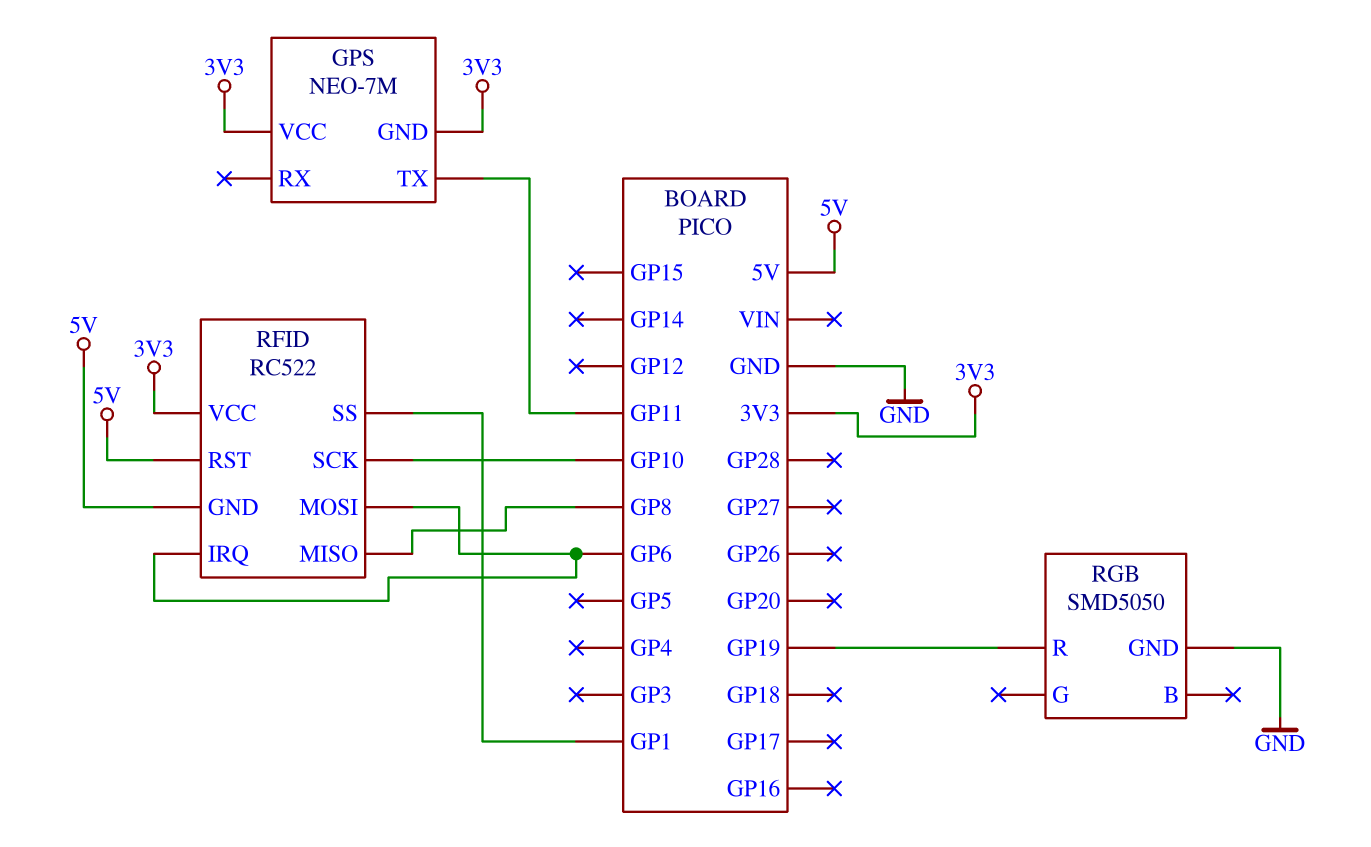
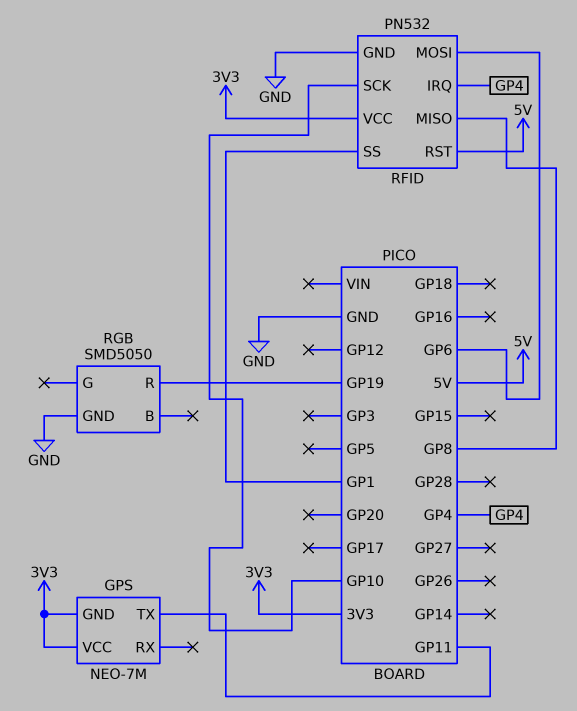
RFID: RC522 -> PN532
RFID pin GND: 5V -> GND
RFID pin IRQ: GP6 -> GP4

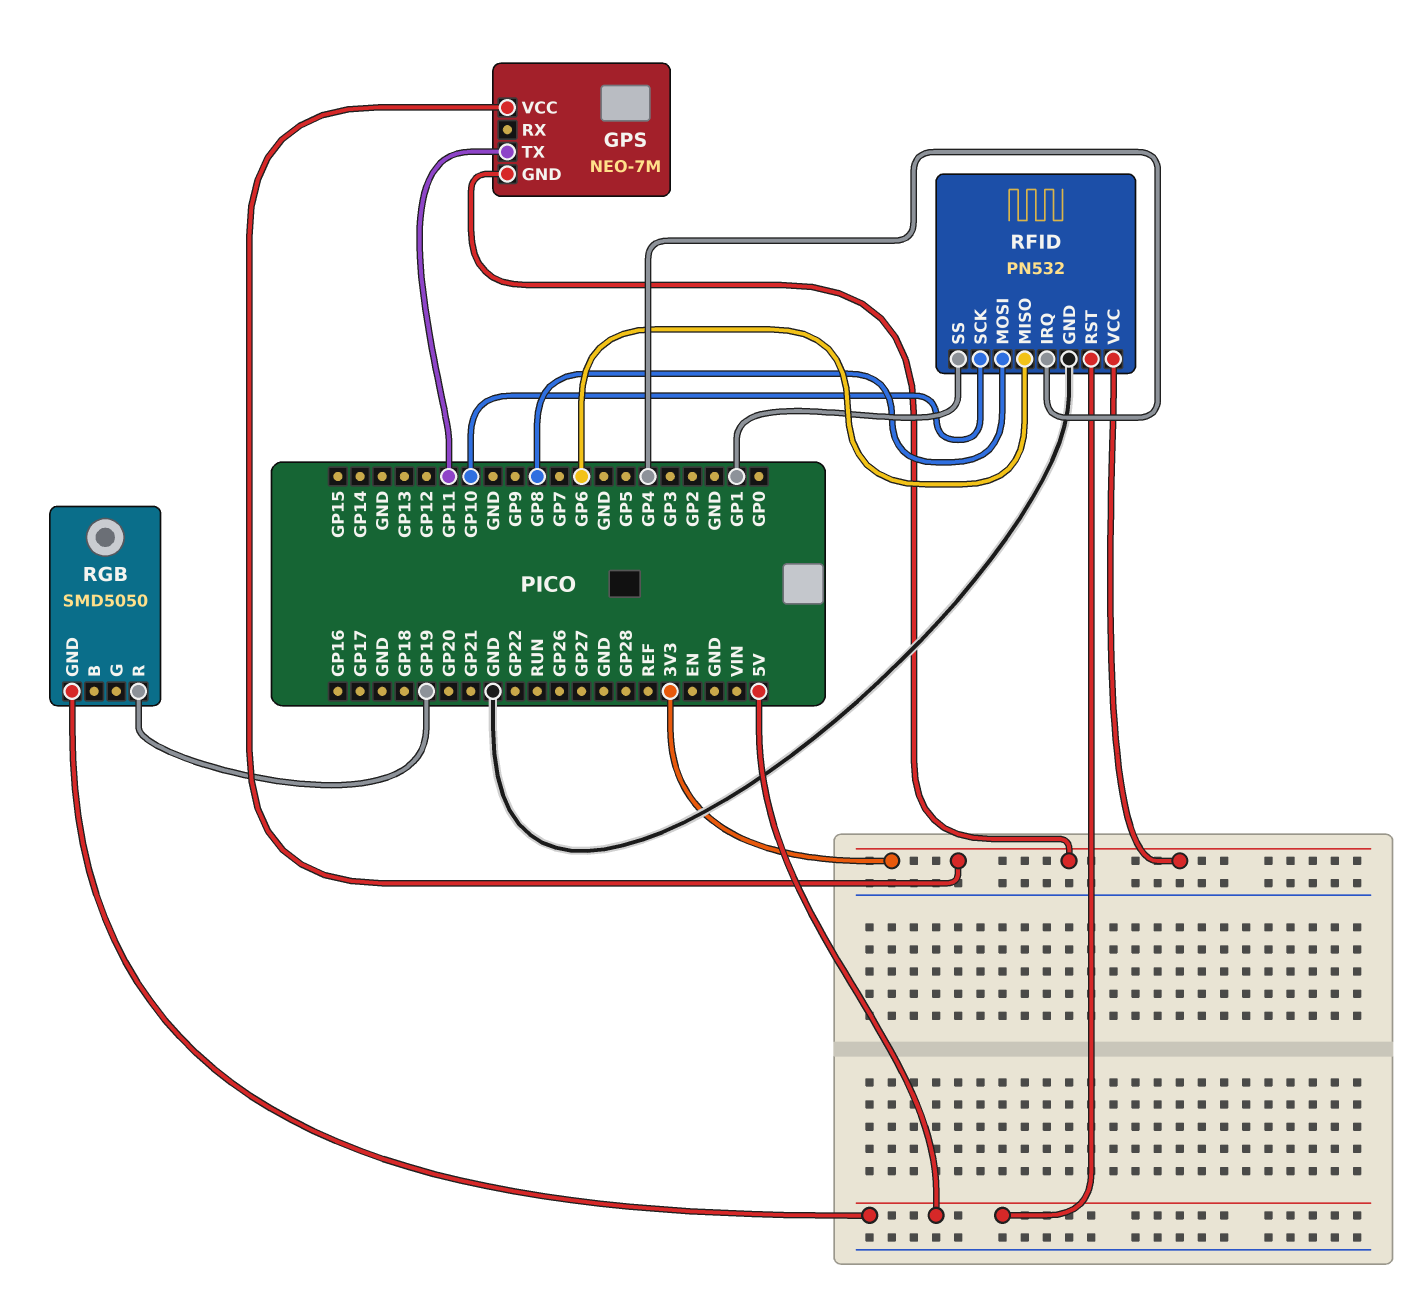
RFID pin MISO: GP8 -> GP6
RFID pin MOSI: GP6 -> GP8
RGB pin GND: GND -> 5V

